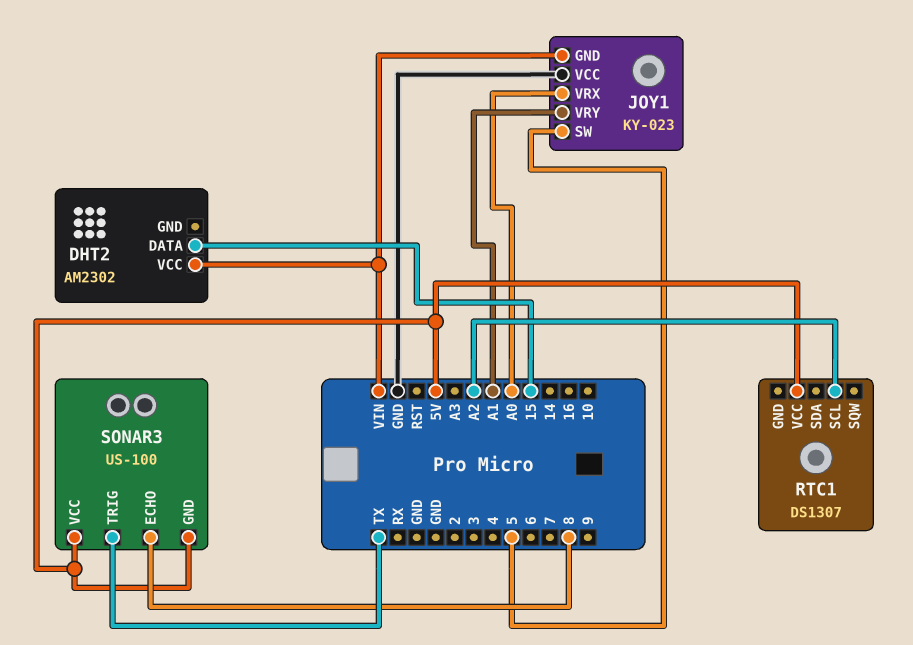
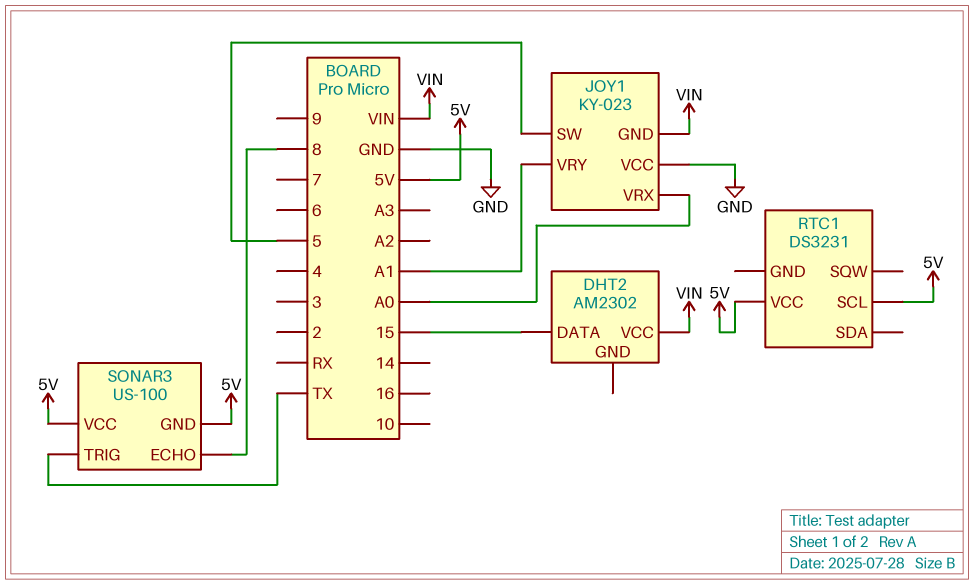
RTC1: DS1307 -> DS3231
RTC1 pin SCL: A2 -> 5V

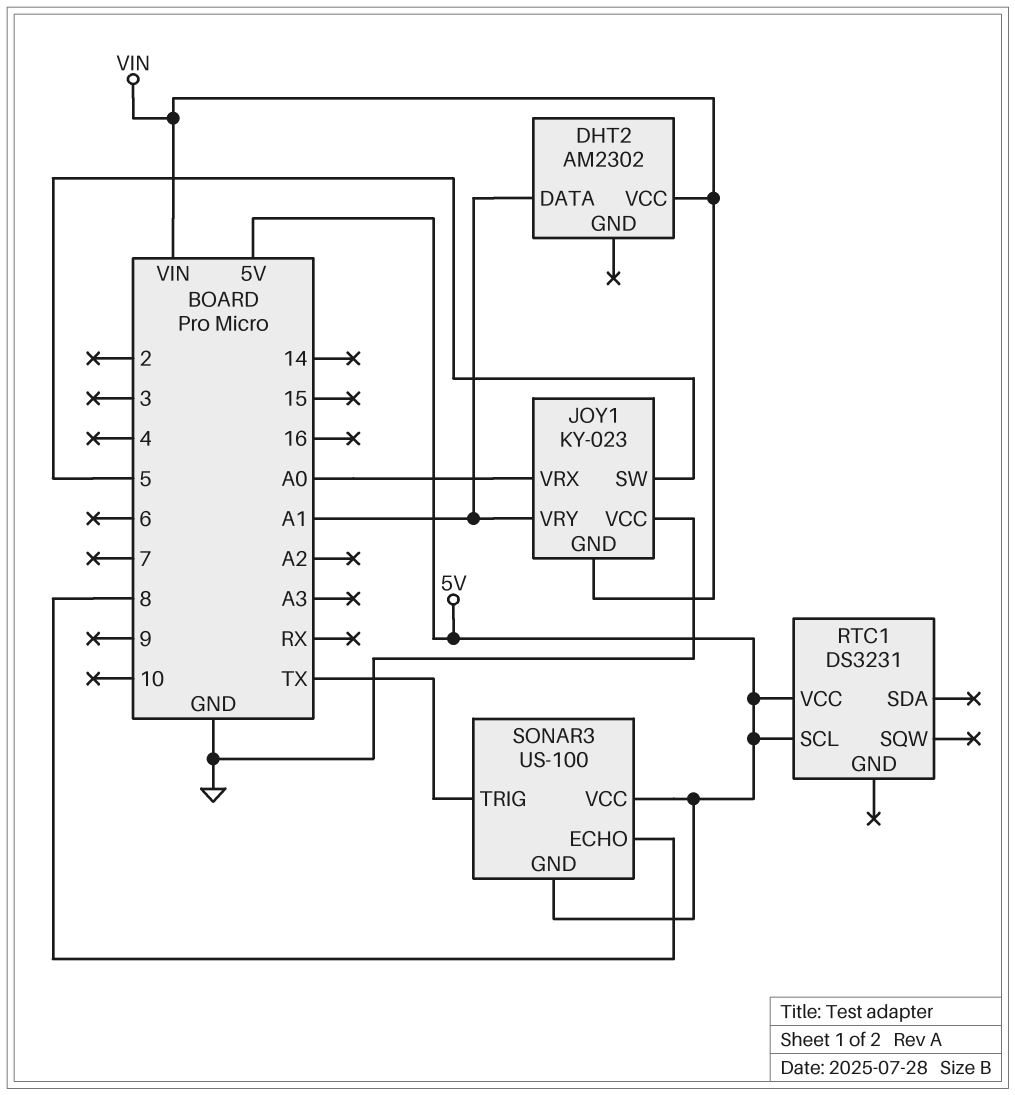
DHT2 pin DATA: 15 -> A1

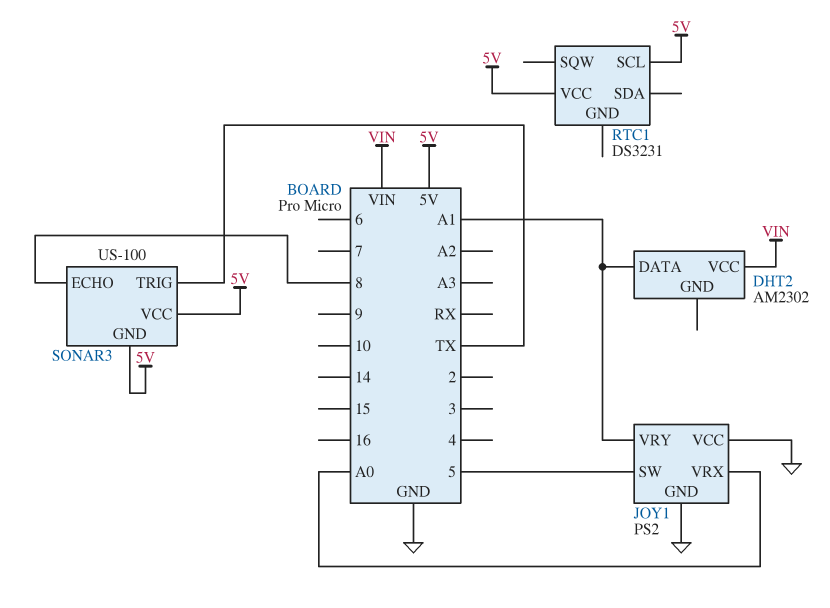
JOY1: KY-023 -> PS2
JOY1 pin GND: VIN -> GND

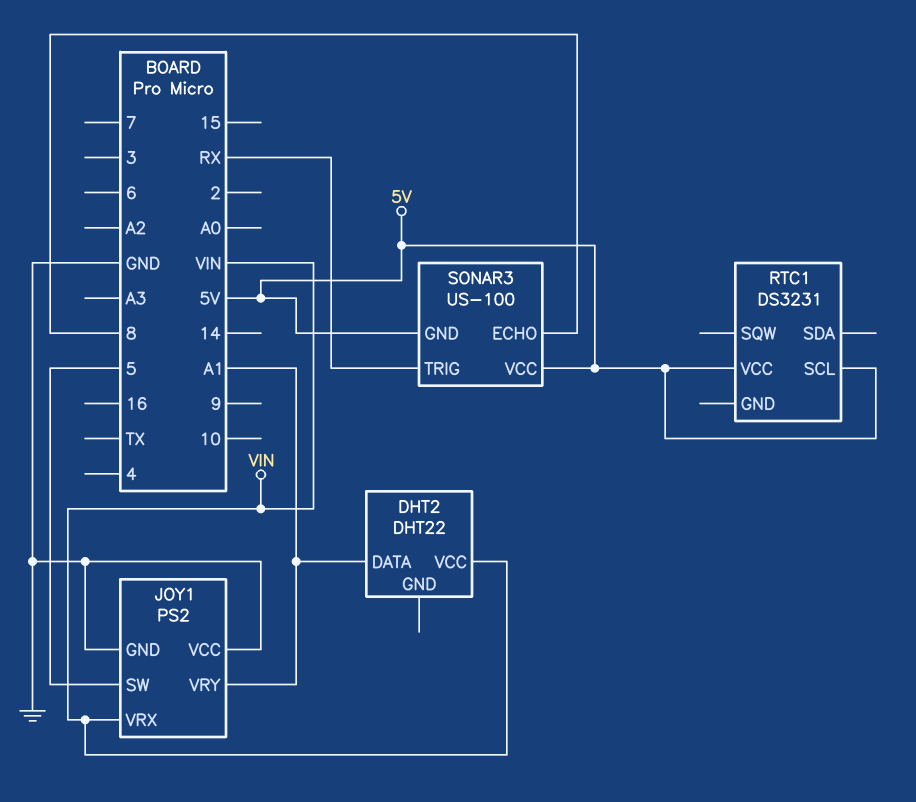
DHT2: AM2302 -> DHT22
JOY1 pin VRX: A0 -> VIN
SONAR3 pin TRIG: TX -> RX

